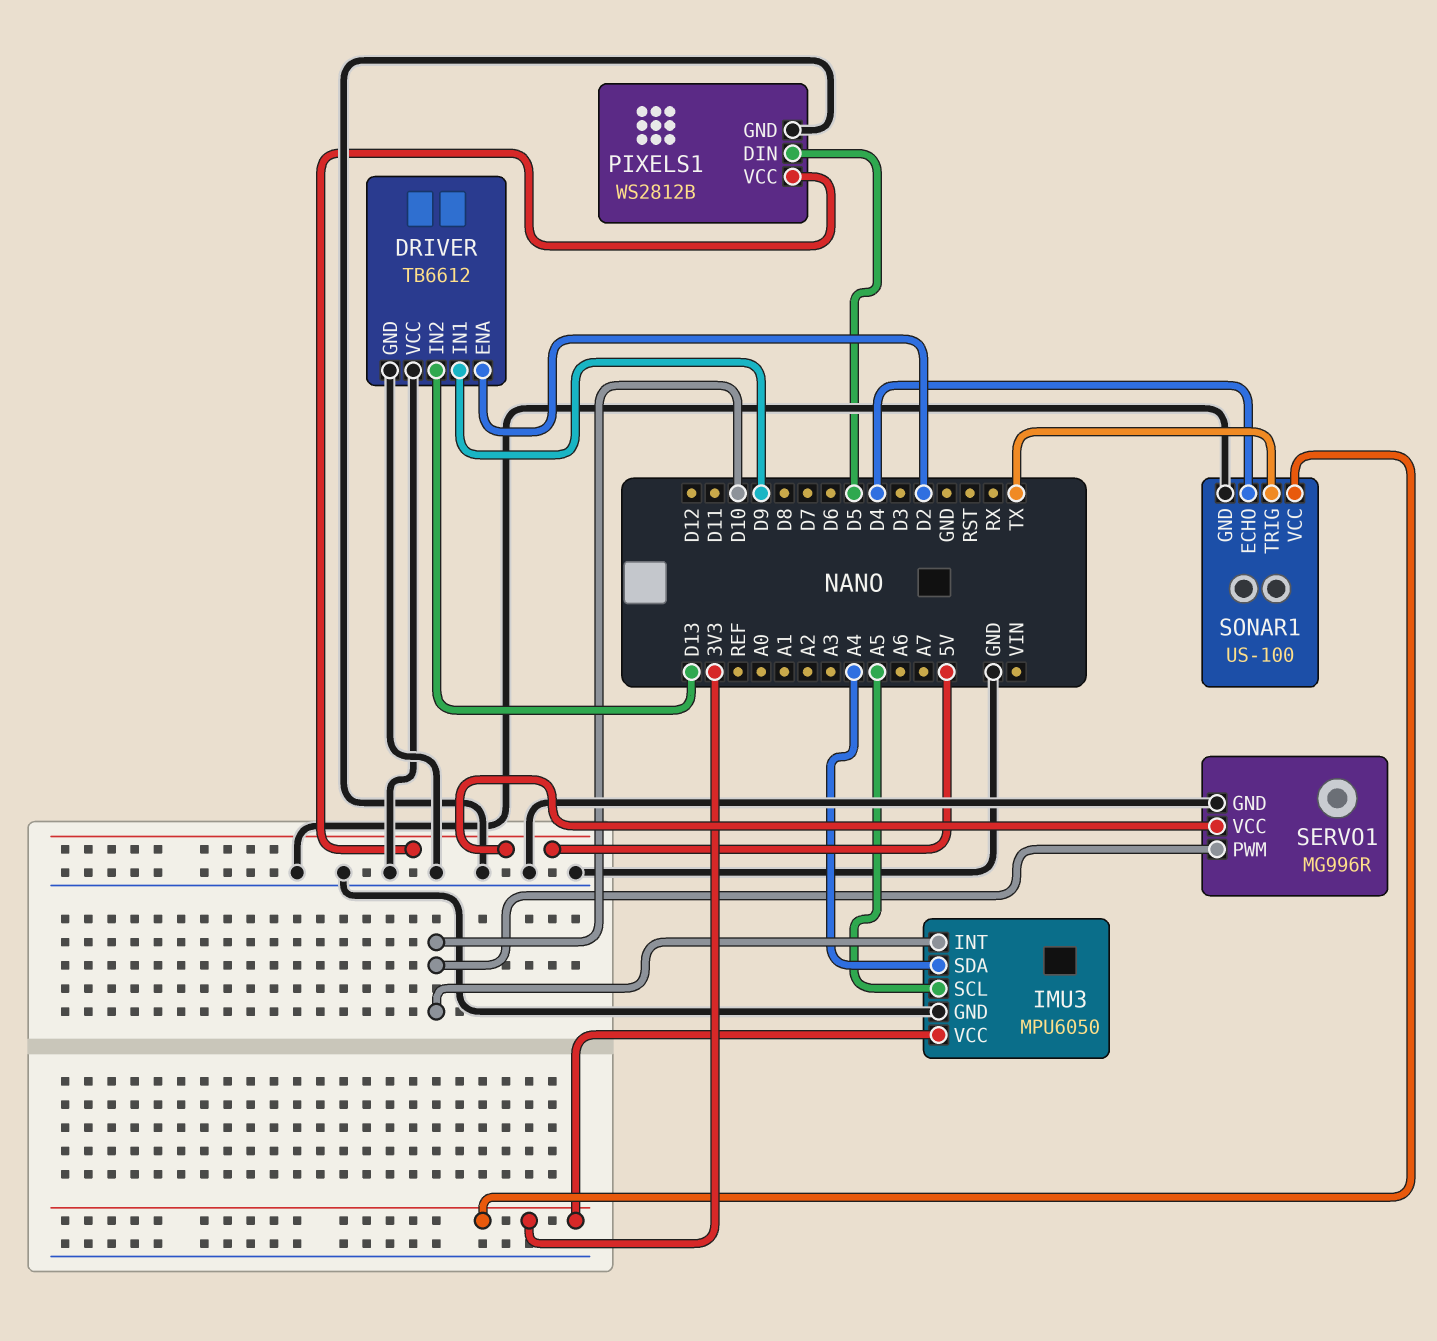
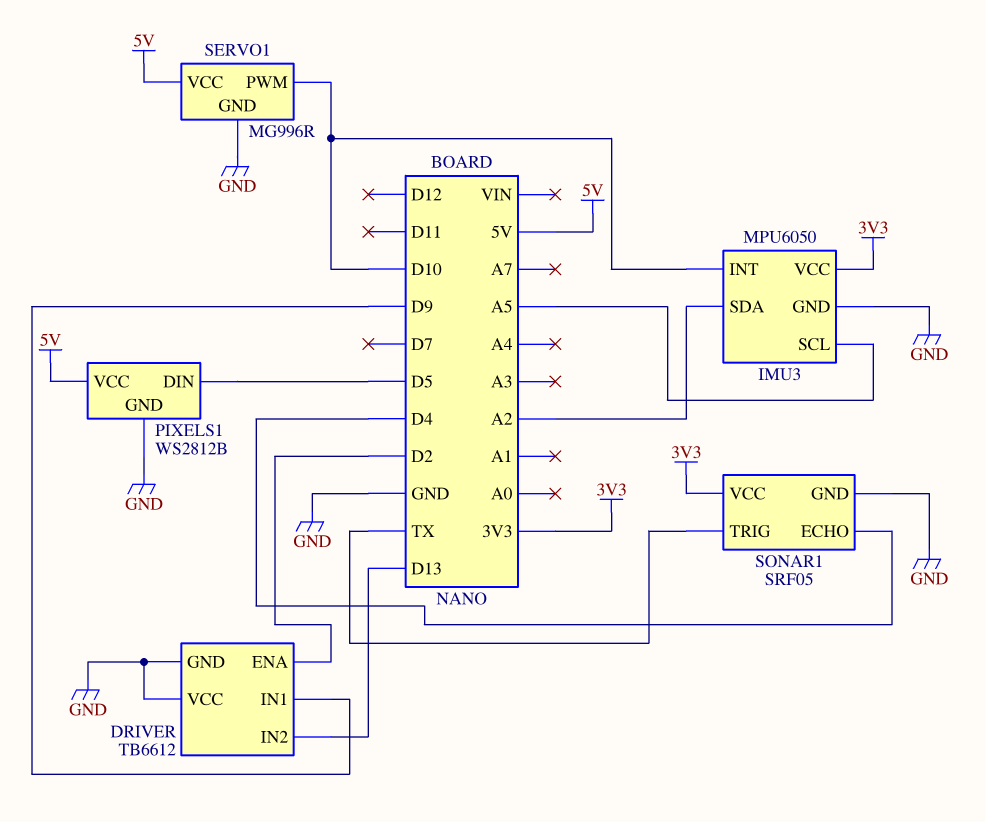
IMU3 pin SDA: A4 -> A2
SONAR1: US-100 -> SRF05

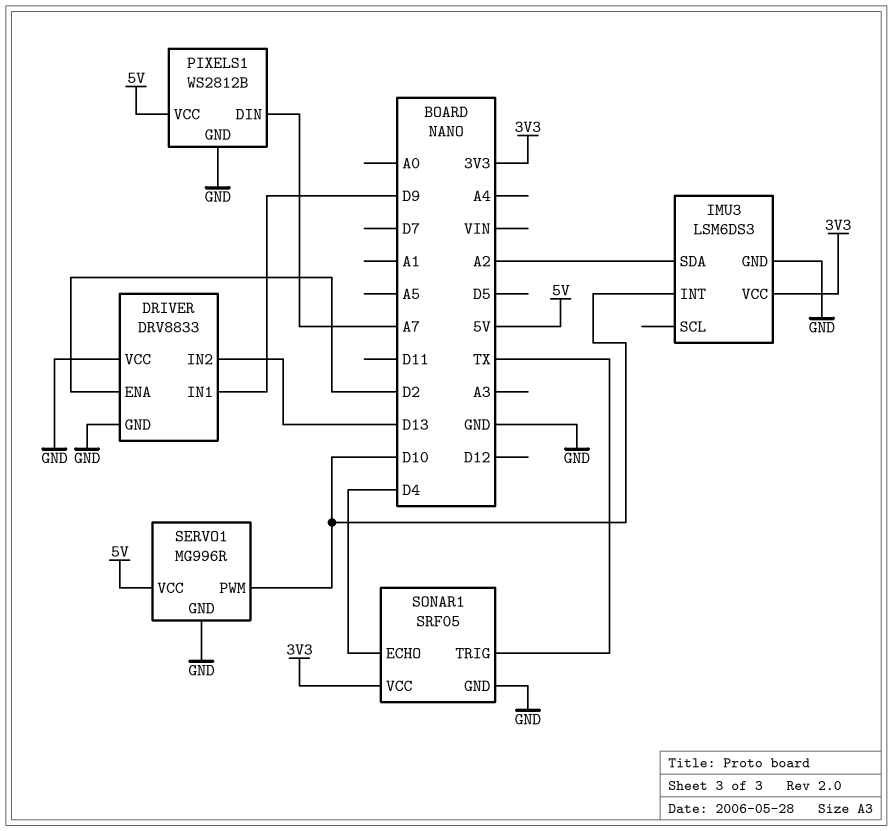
DRIVER: TB6612 -> DRV8833
IMU3: MPU6050 -> LSM6DS3
IMU3 pin SCL: A5 -> none
PIXELS1 pin DIN: D5 -> A7

